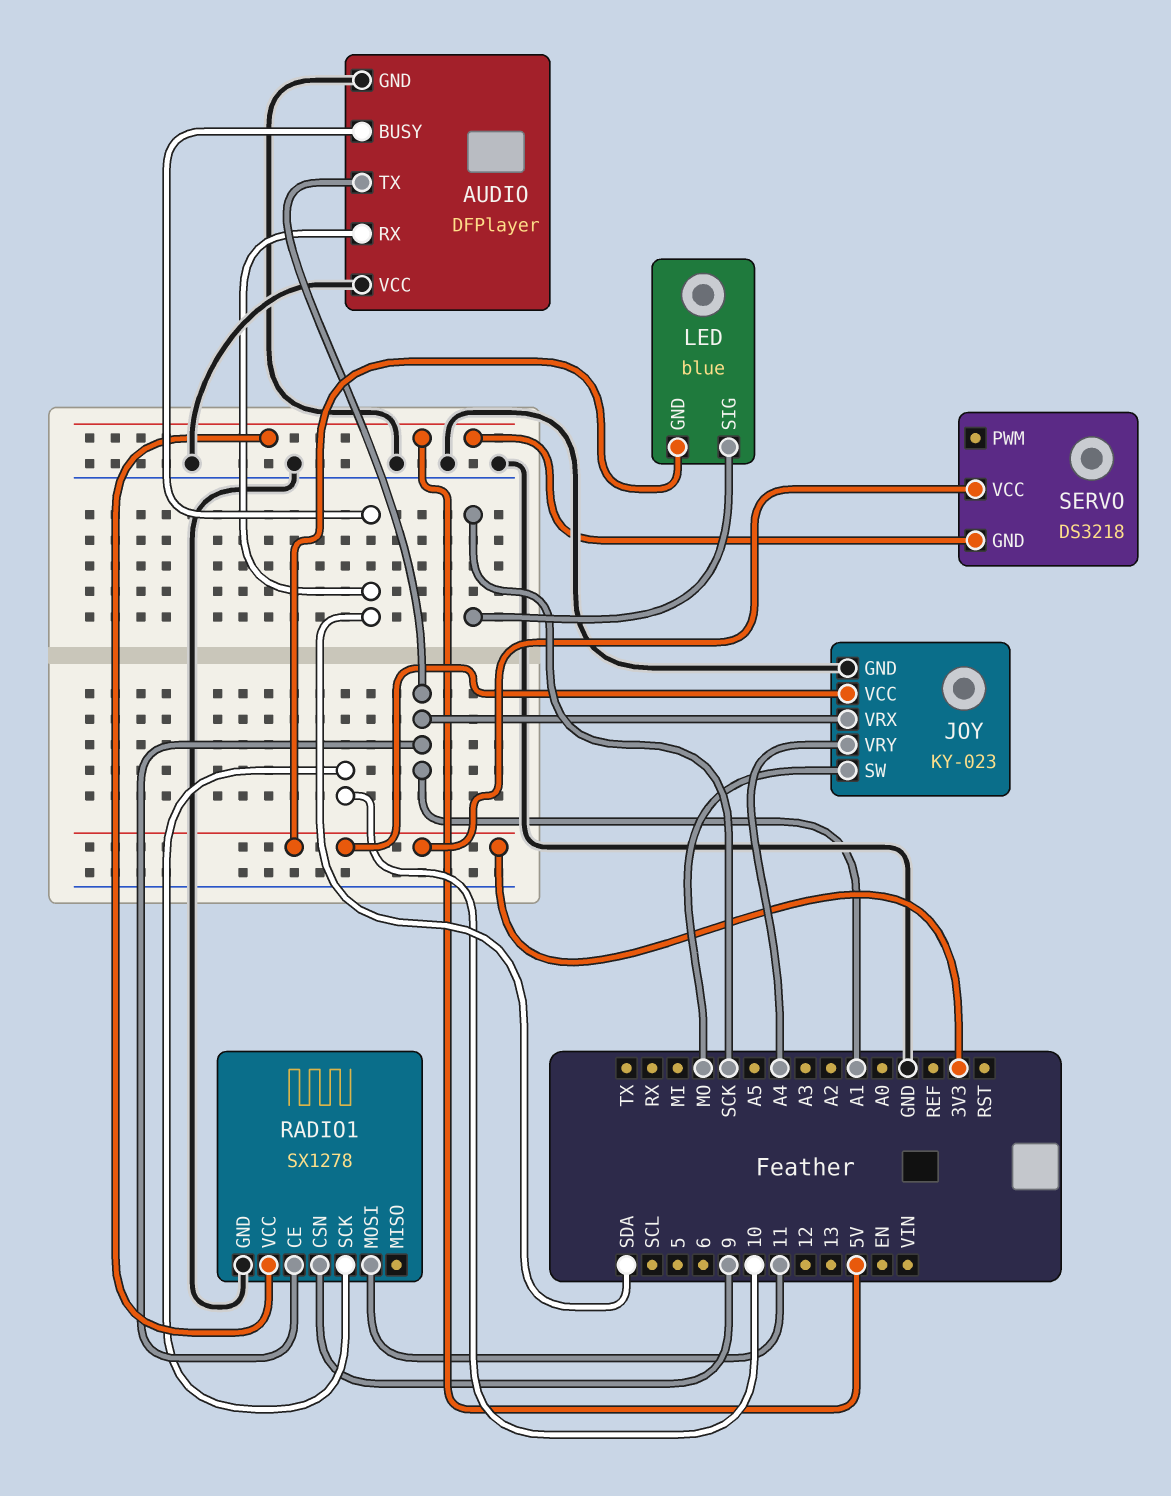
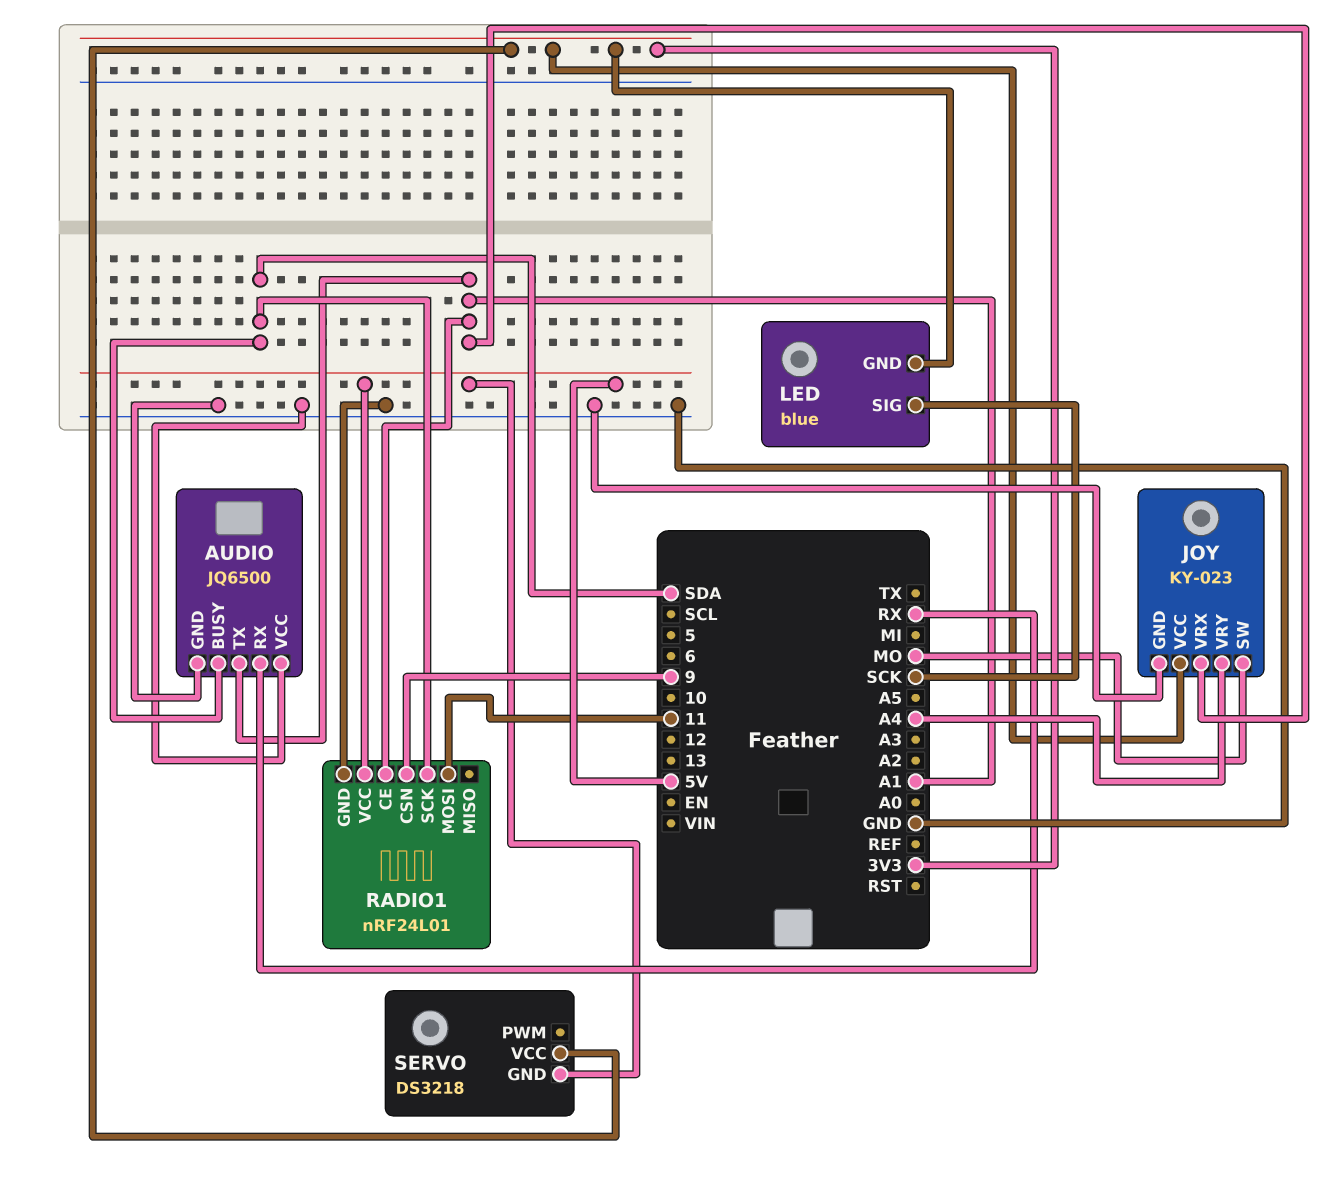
AUDIO: DFPlayer -> JQ6500
AUDIO pin RX: SDA -> RX
RADIO1: SX1278 -> nRF24L01
RADIO1 pin SCK: 10 -> SDA

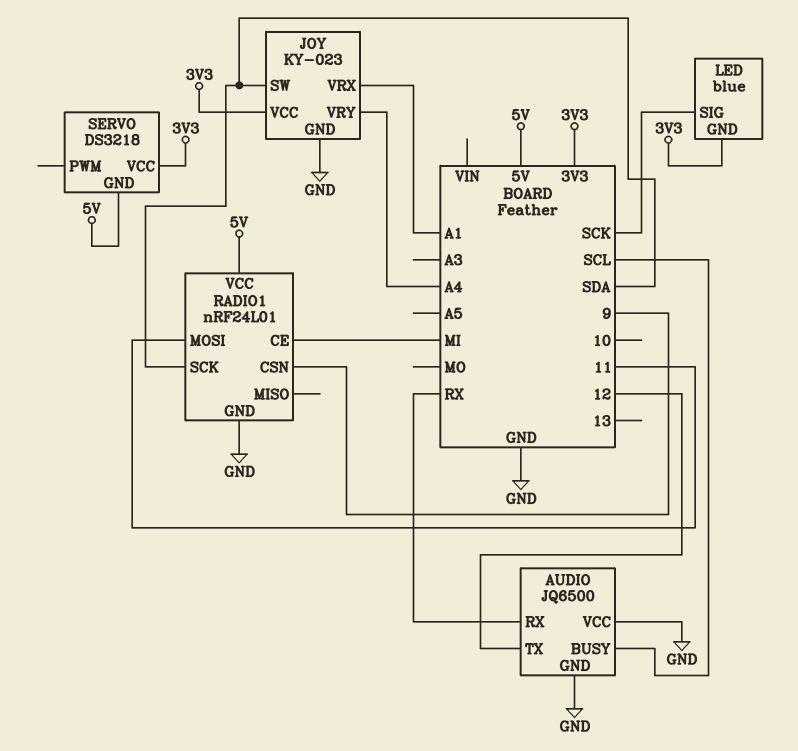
AUDIO pin BUSY: SDA -> SCL
AUDIO pin TX: A1 -> 12
JOY pin SW: MO -> SDA
RADIO1 pin CE: A1 -> MI

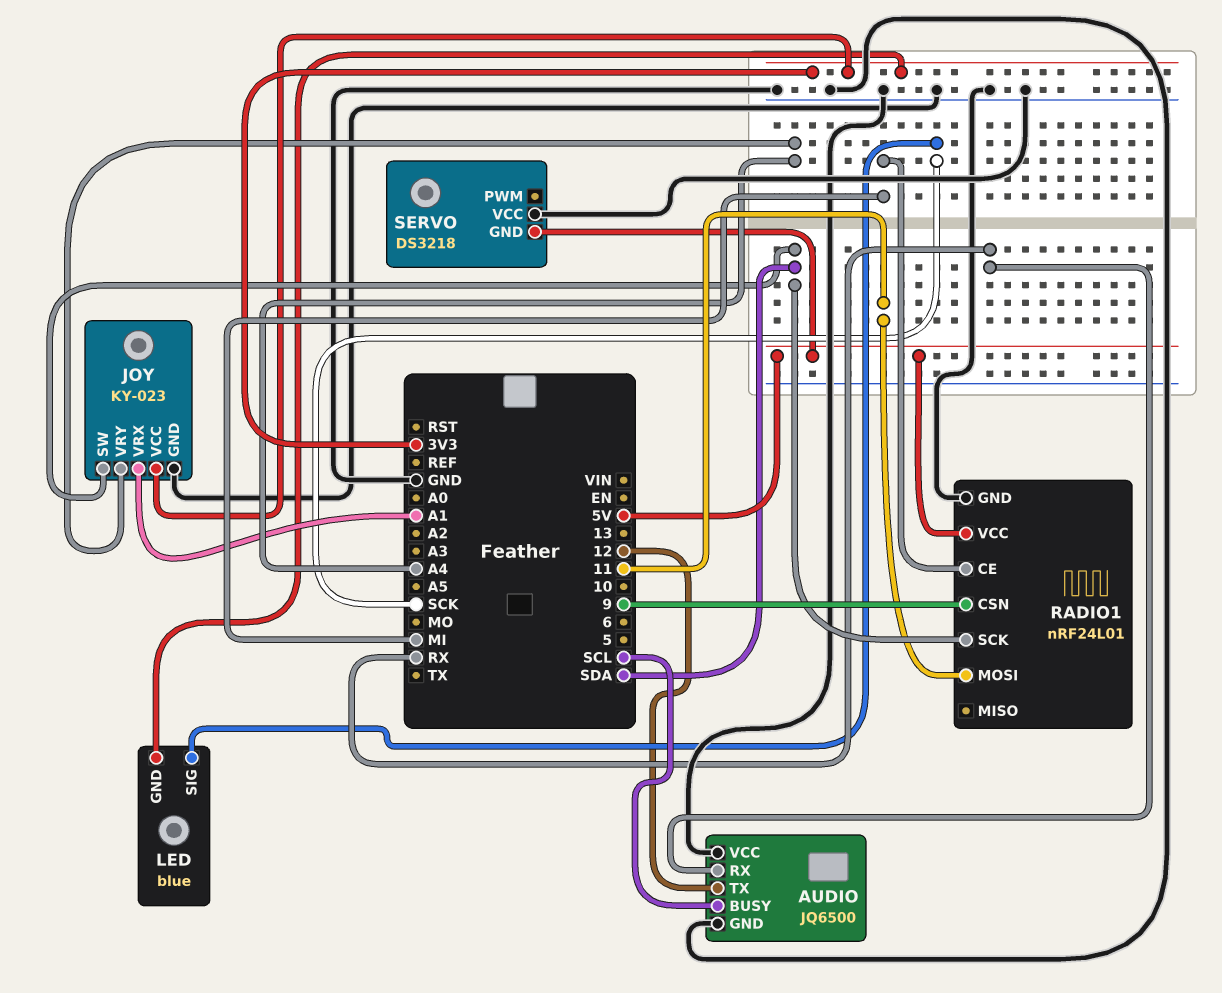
SERVO pin VCC: 3V3 -> GND

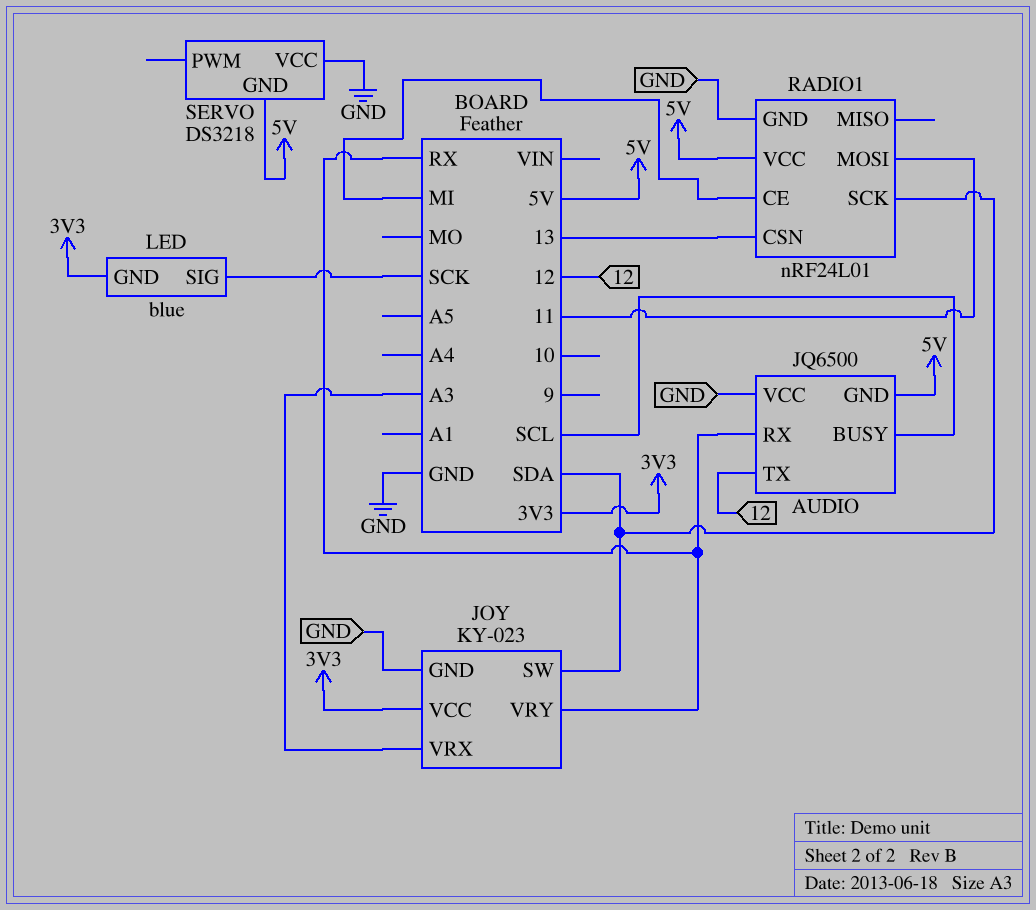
AUDIO pin GND: GND -> 5V
JOY pin VRX: A1 -> A3
JOY pin VRY: A4 -> RX
RADIO1 pin CSN: 9 -> 13

